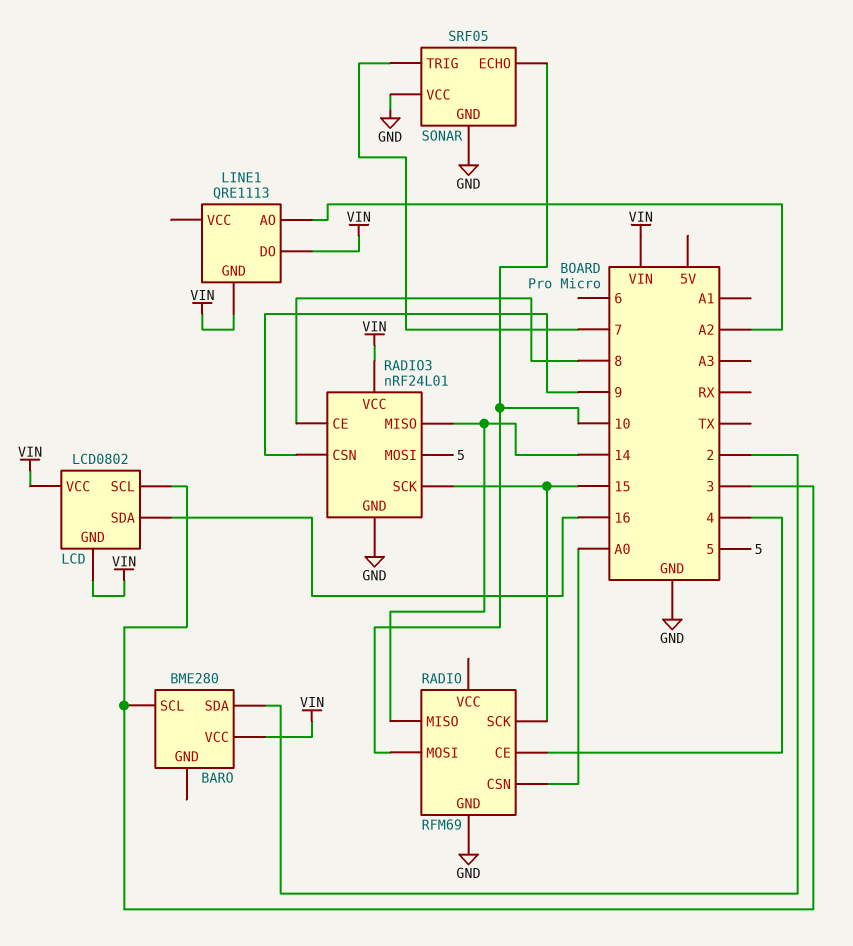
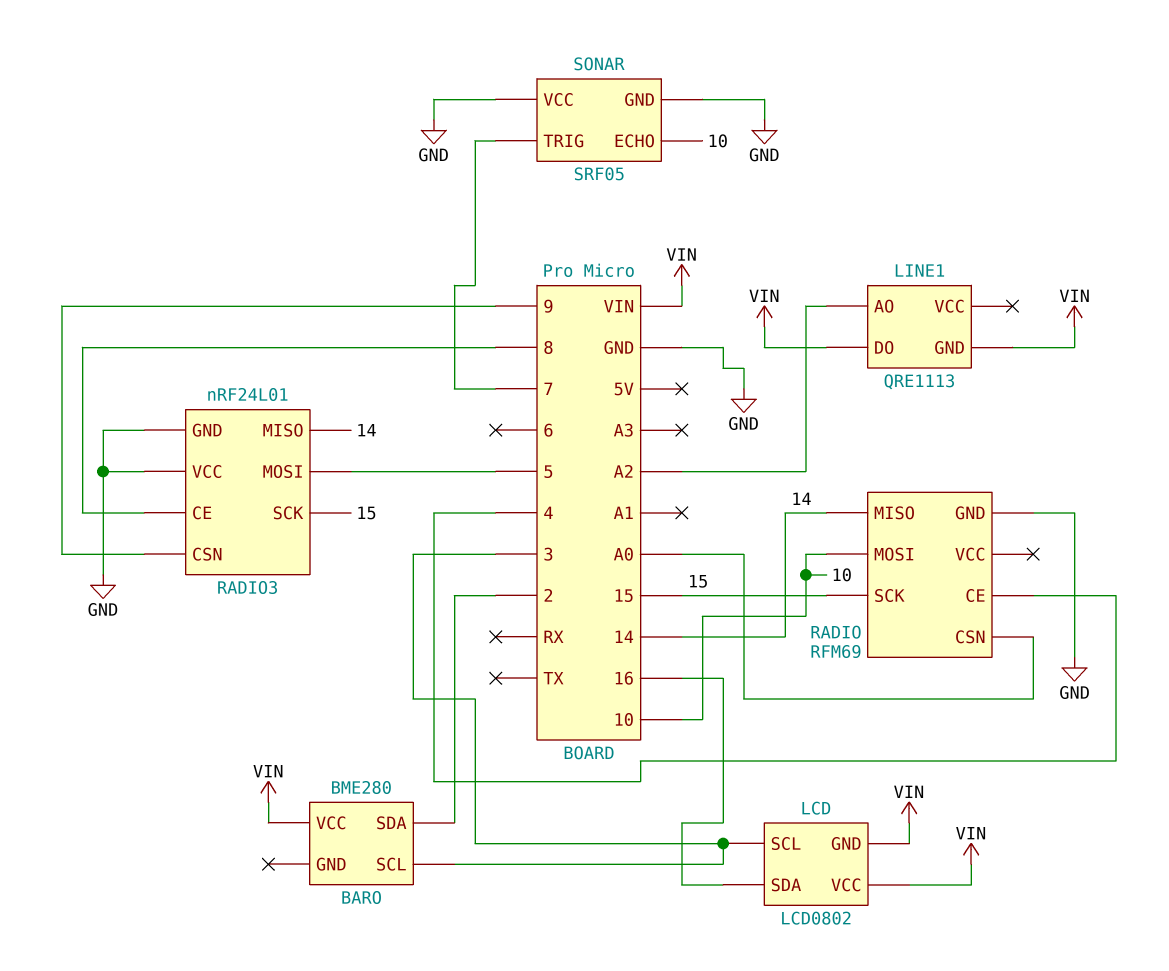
RADIO3 pin VCC: VIN -> GND

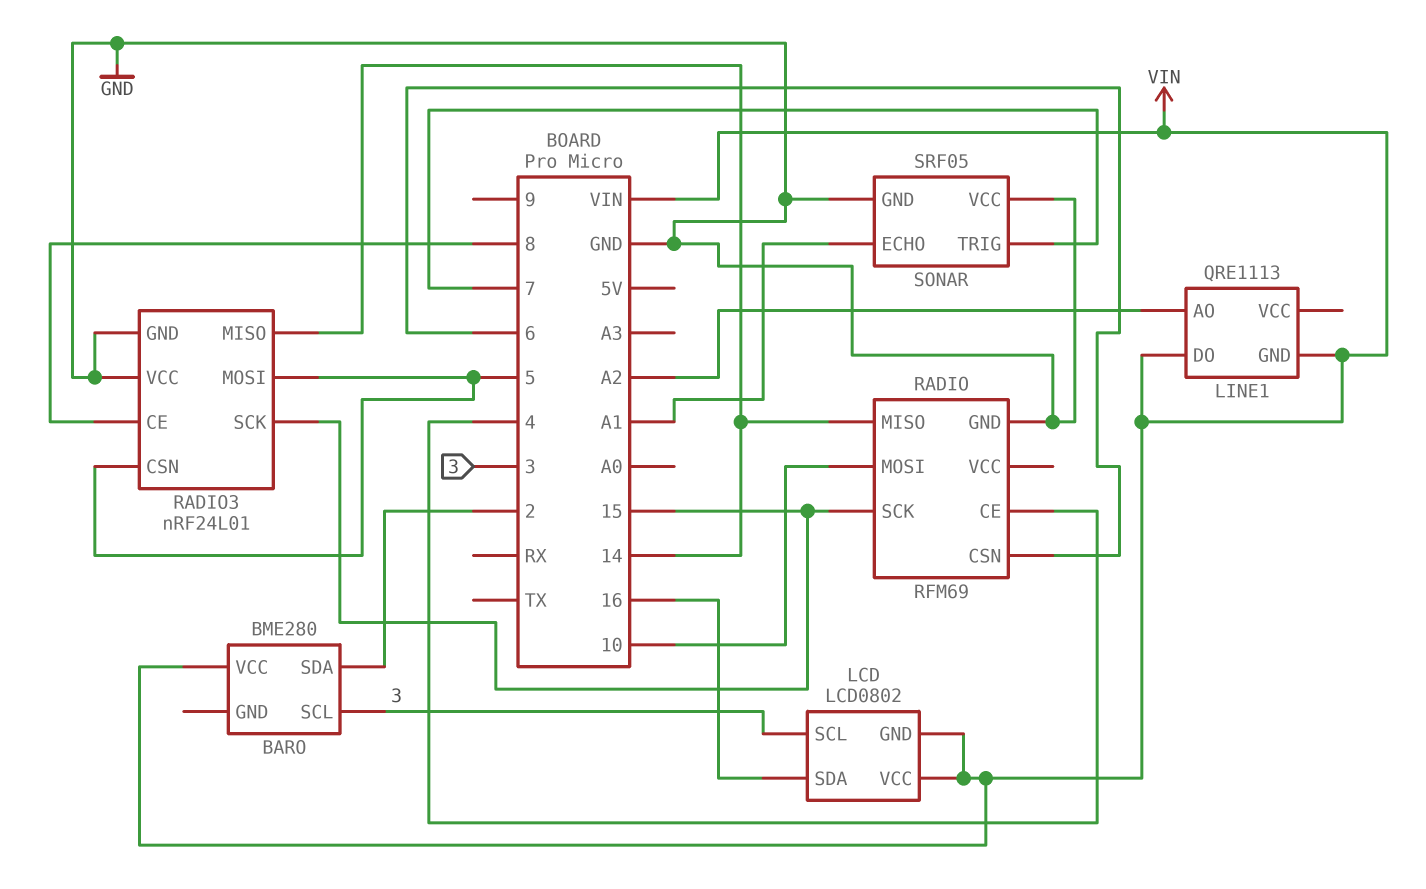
RADIO pin CSN: A0 -> 6
RADIO3 pin CSN: 9 -> 5
SONAR pin ECHO: 10 -> A1

